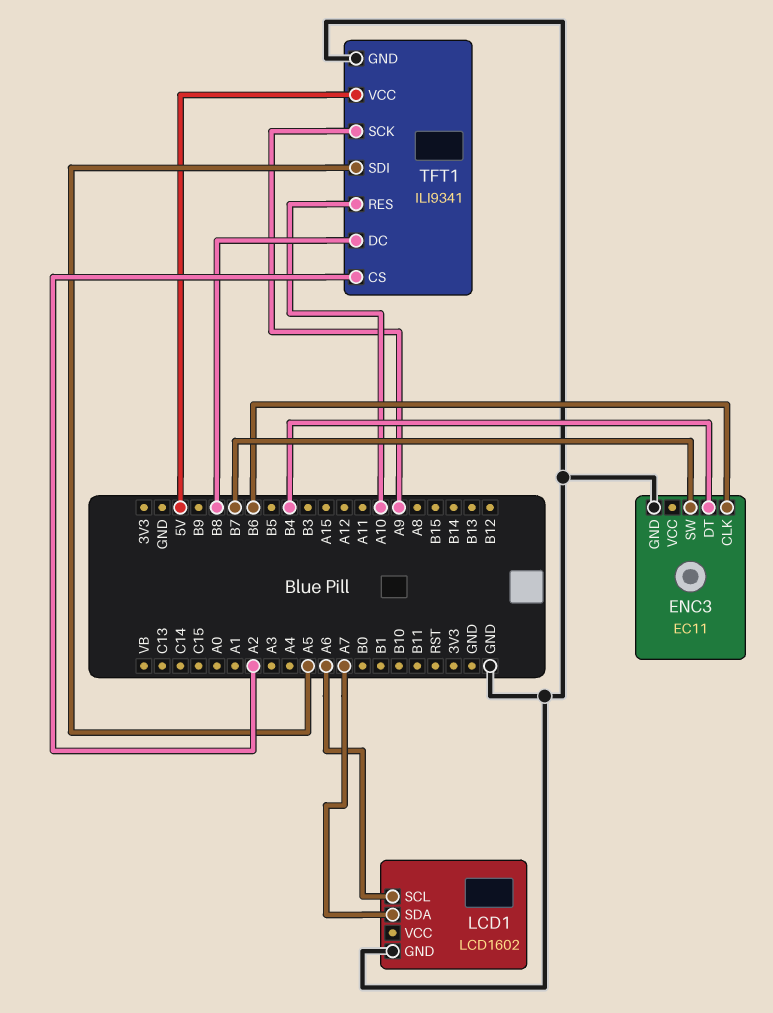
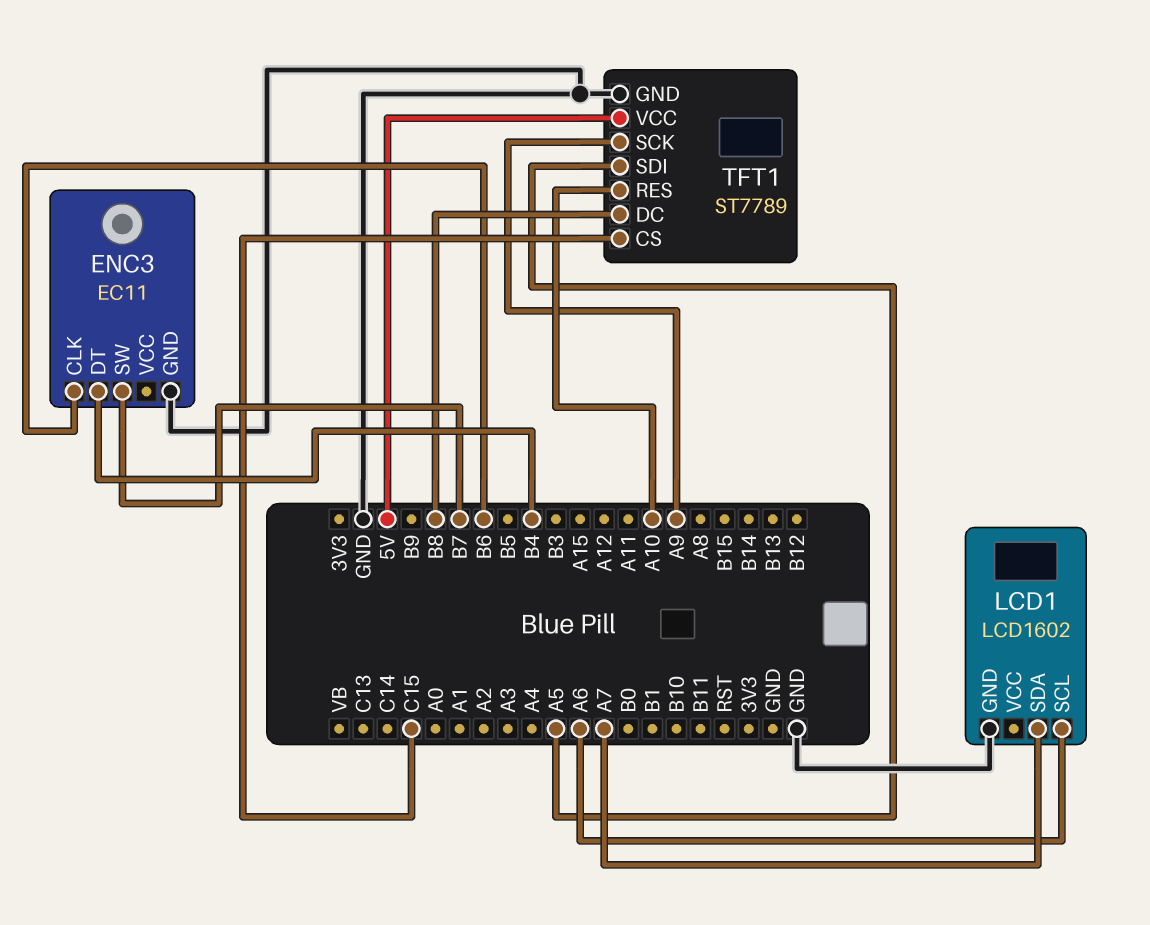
TFT1: ILI9341 -> ST7789
TFT1 pin CS: A2 -> C15

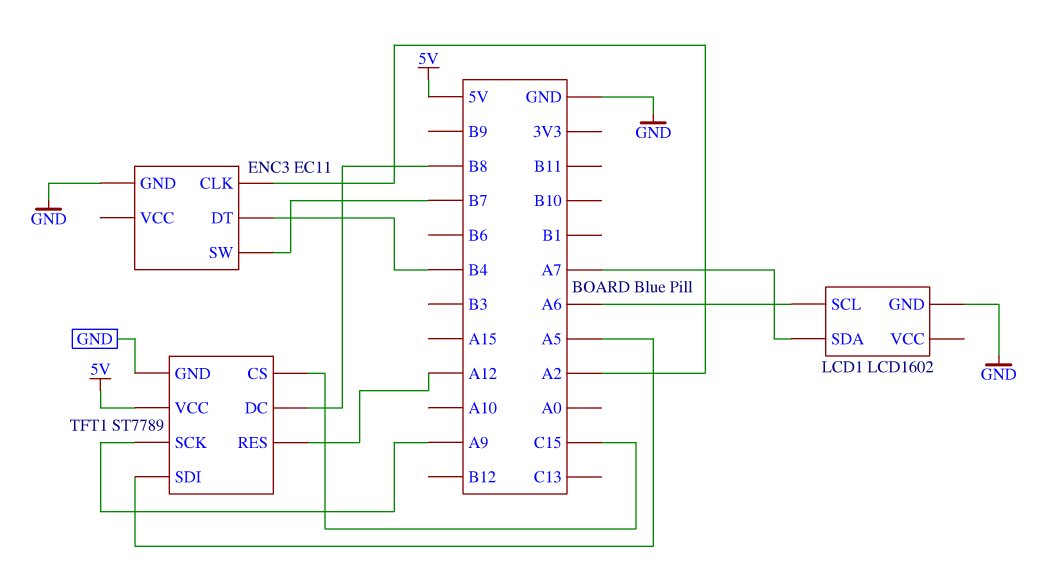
ENC3 pin CLK: B6 -> A2
TFT1 pin RES: A10 -> A12

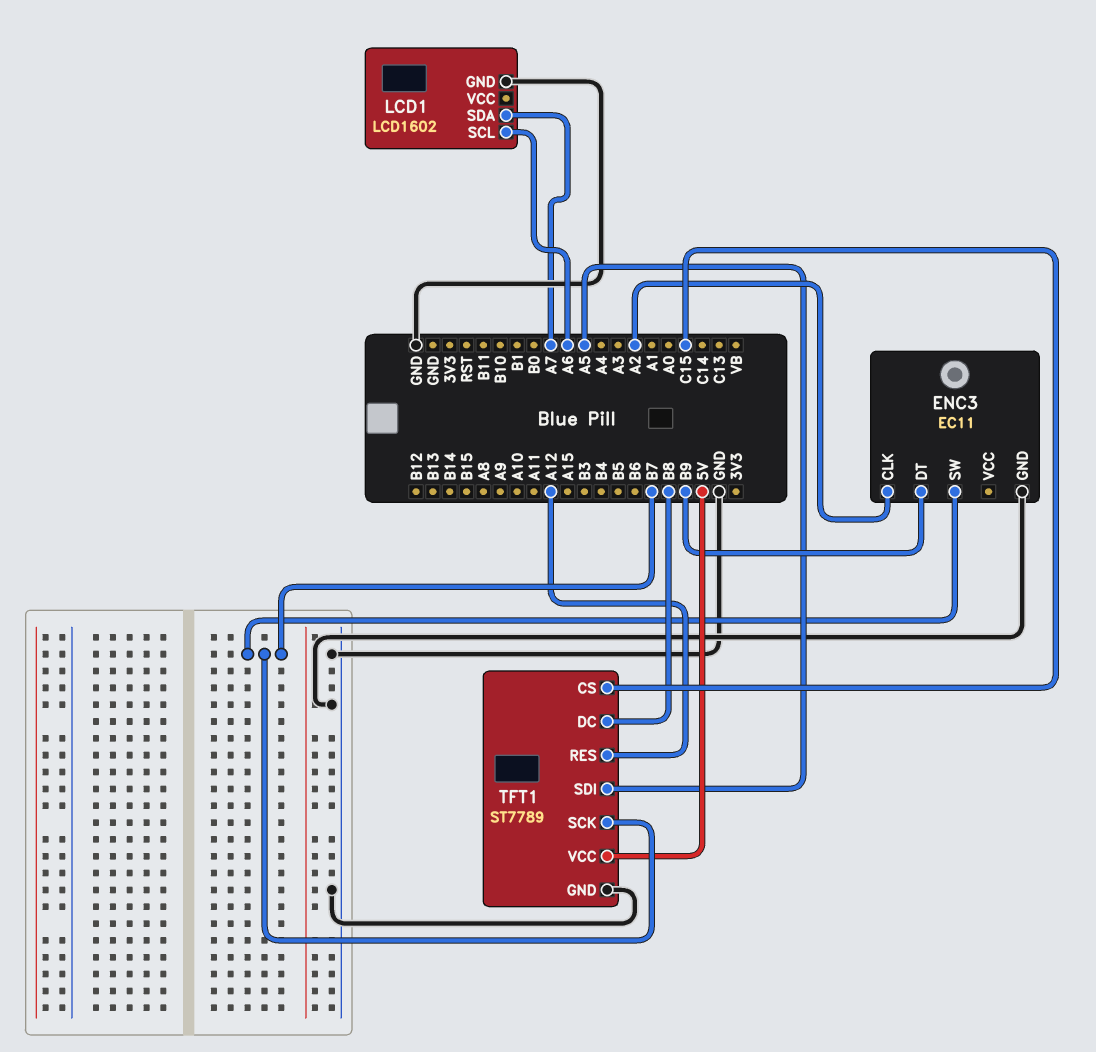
ENC3 pin DT: B4 -> B9
TFT1 pin SCK: A9 -> B7

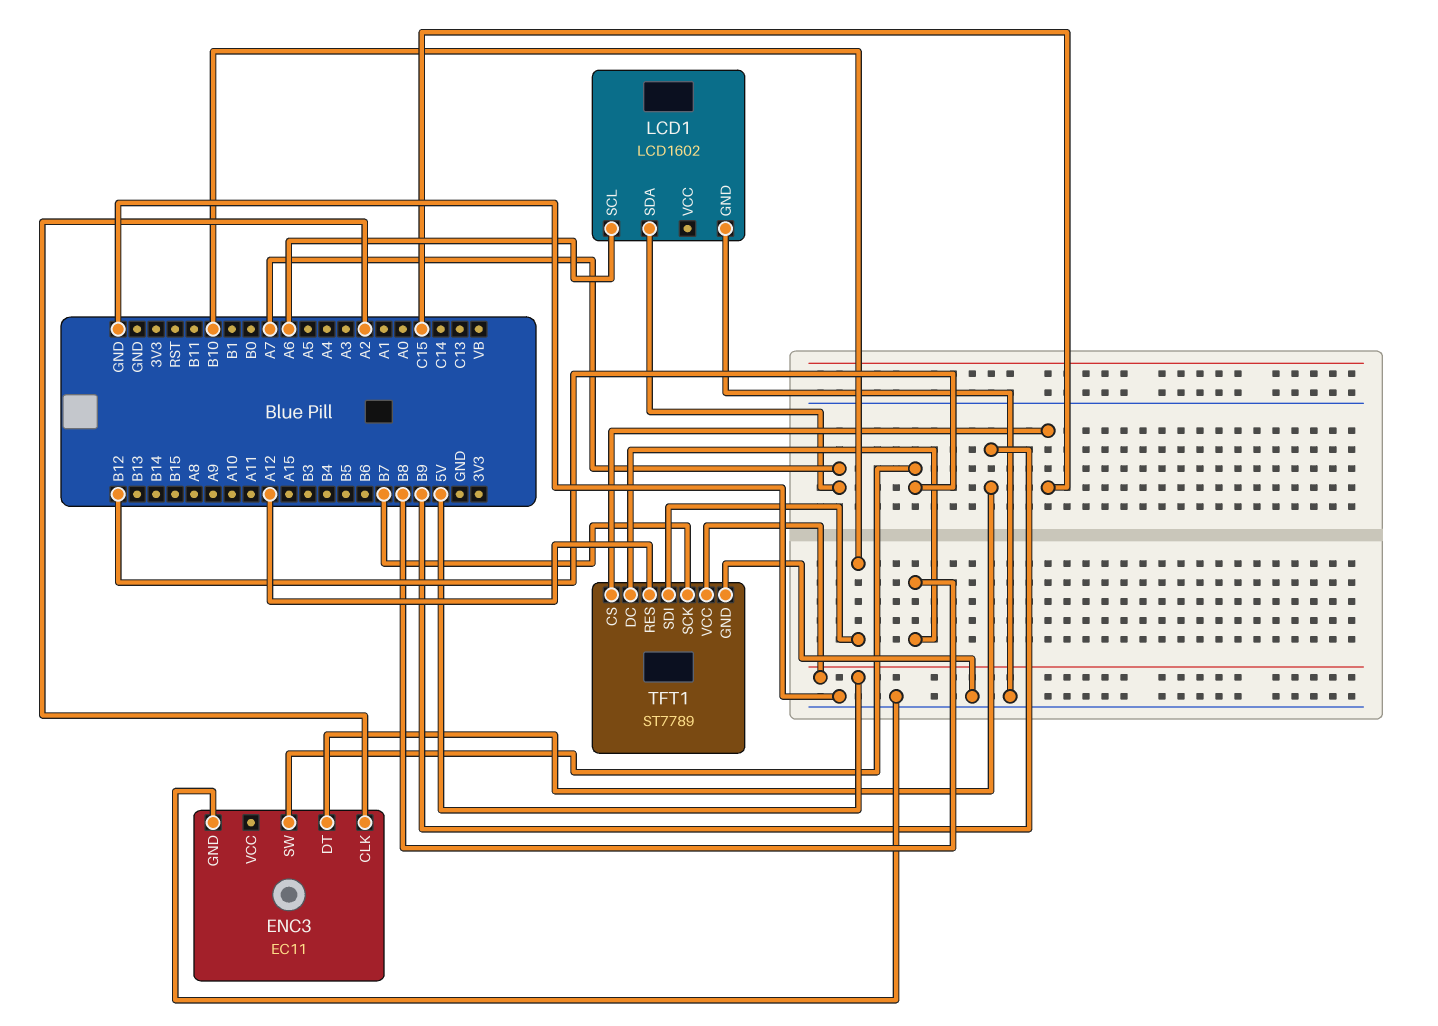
ENC3 pin SW: B7 -> B12
TFT1 pin SDI: A5 -> B10

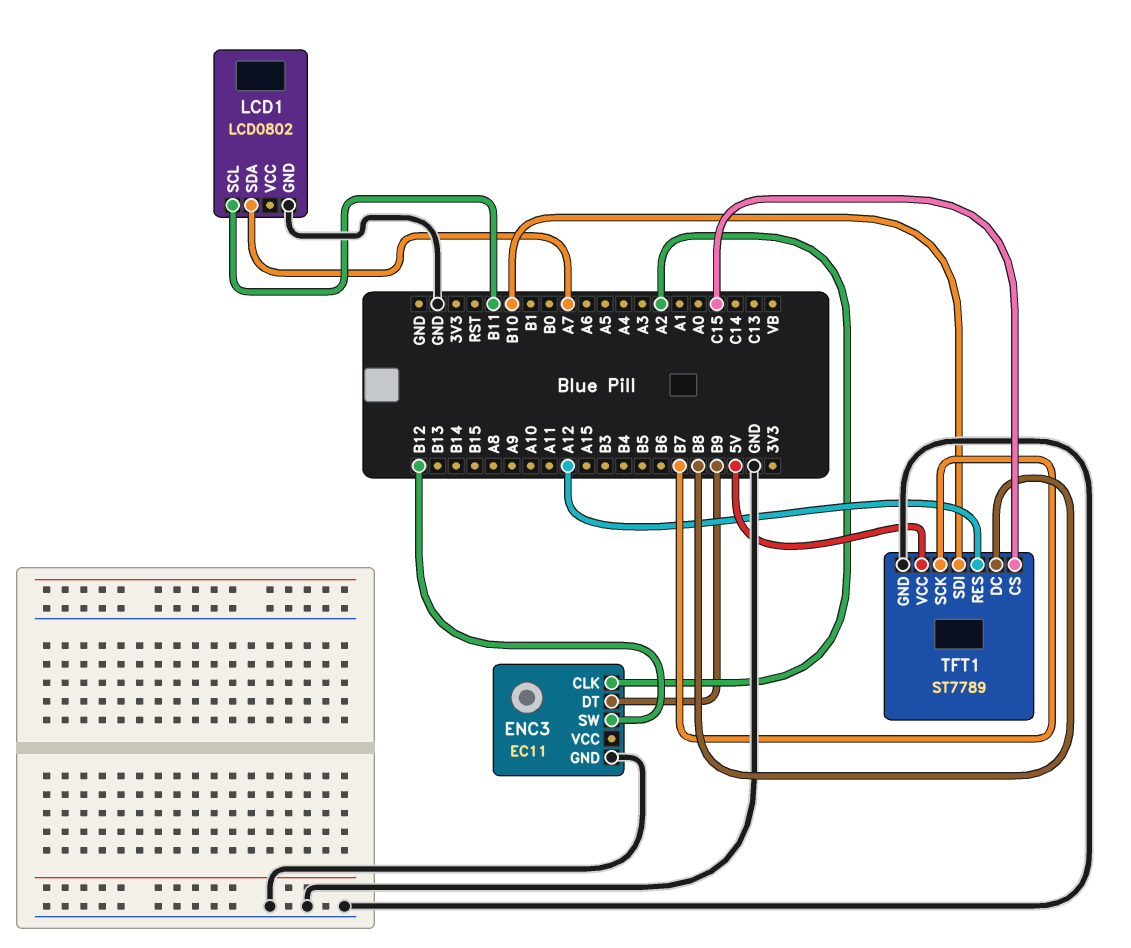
LCD1: LCD1602 -> LCD0802
LCD1 pin SCL: A6 -> B11

